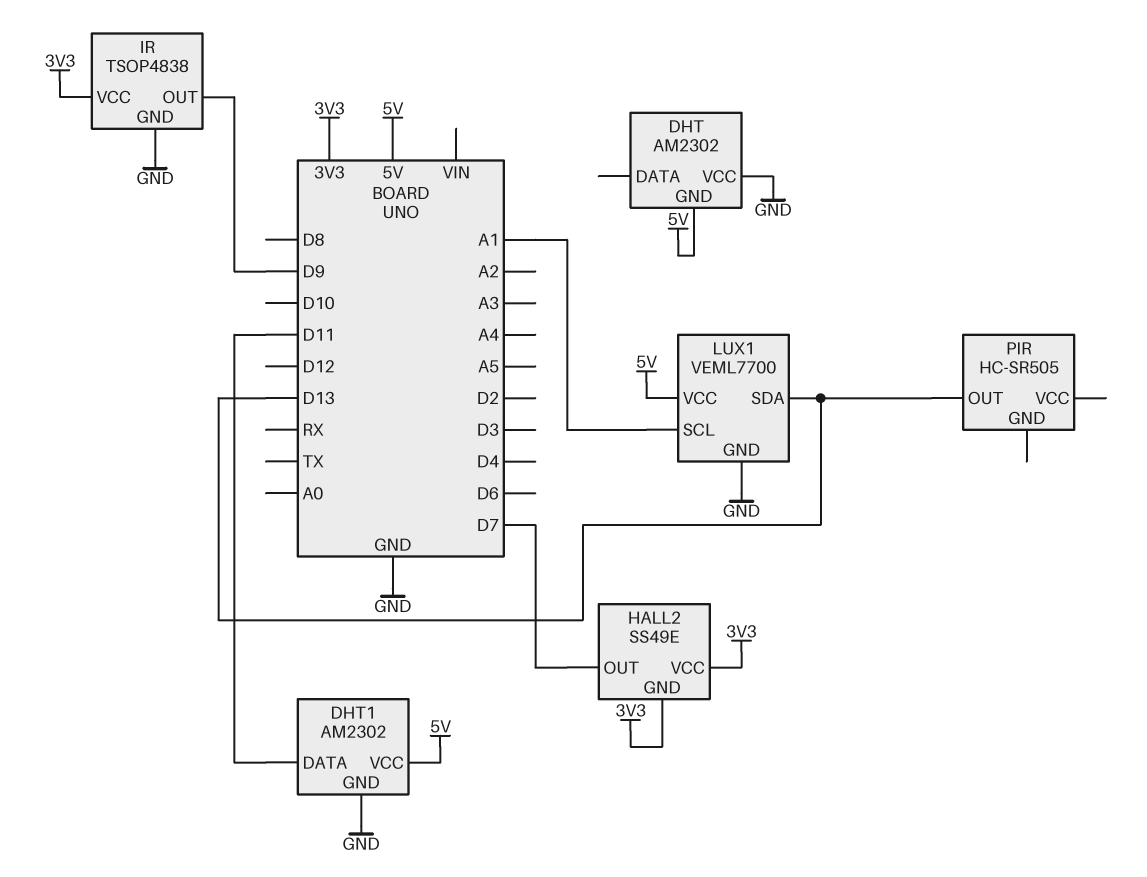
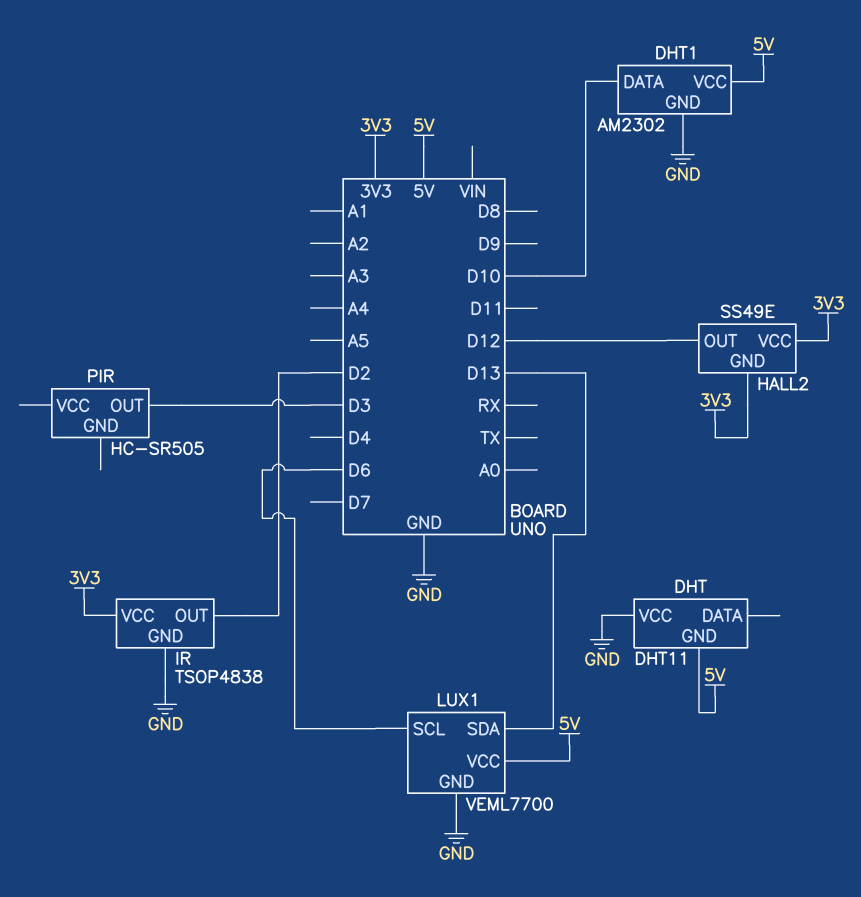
DHT: AM2302 -> DHT11
DHT1 pin DATA: D11 -> D10
HALL2 pin OUT: D7 -> D12
IR pin OUT: D9 -> D2
LUX1 pin SCL: A1 -> D6
PIR pin OUT: D13 -> D3

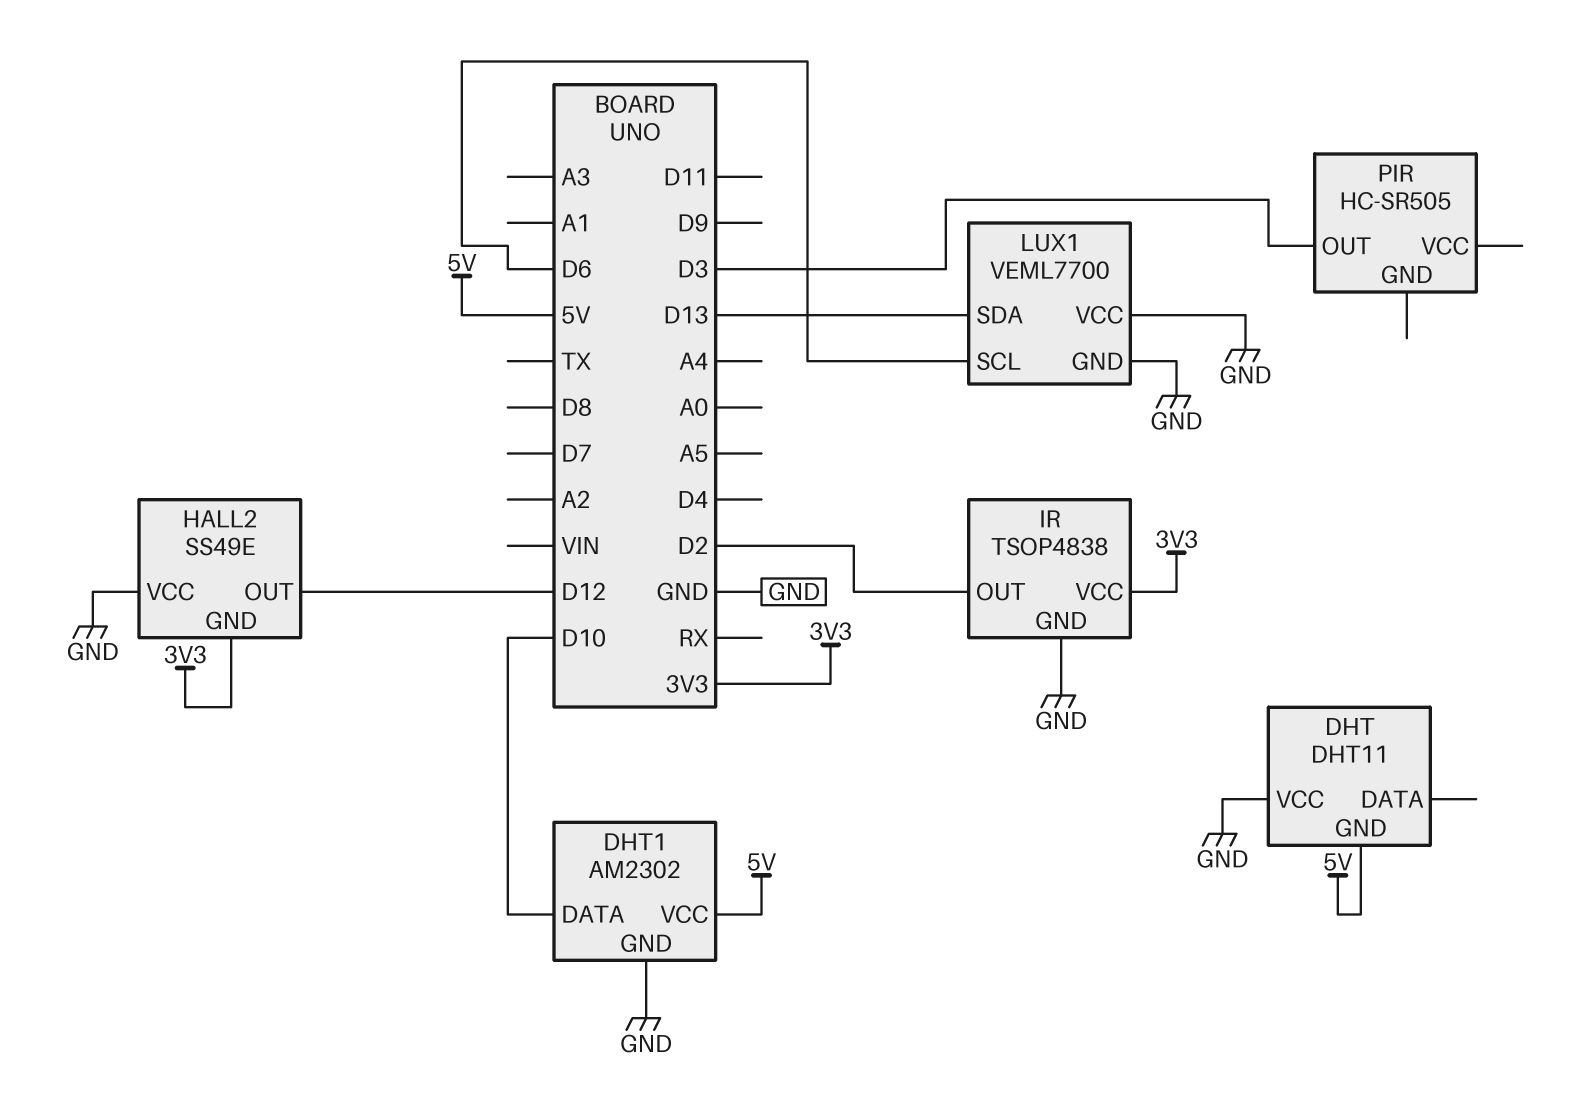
HALL2 pin VCC: 3V3 -> GND
LUX1 pin VCC: 5V -> GND

